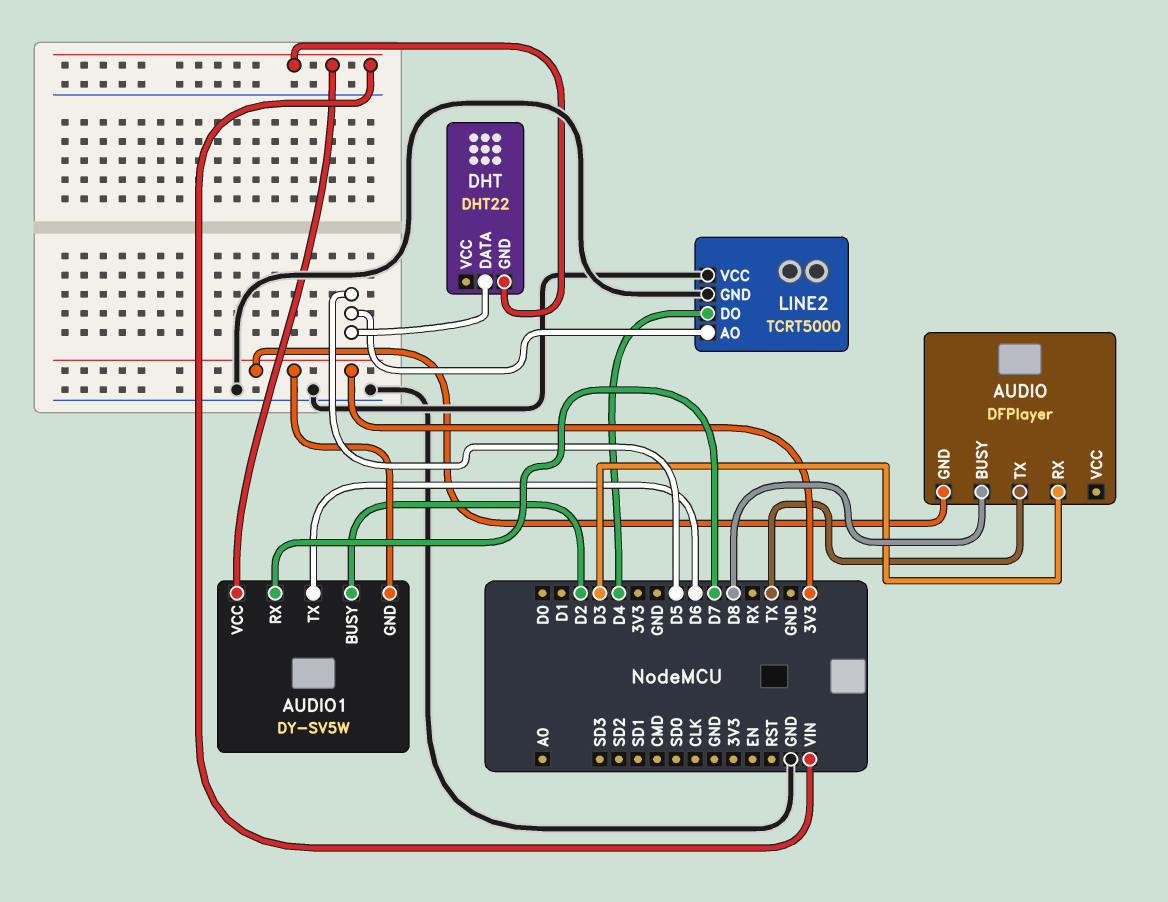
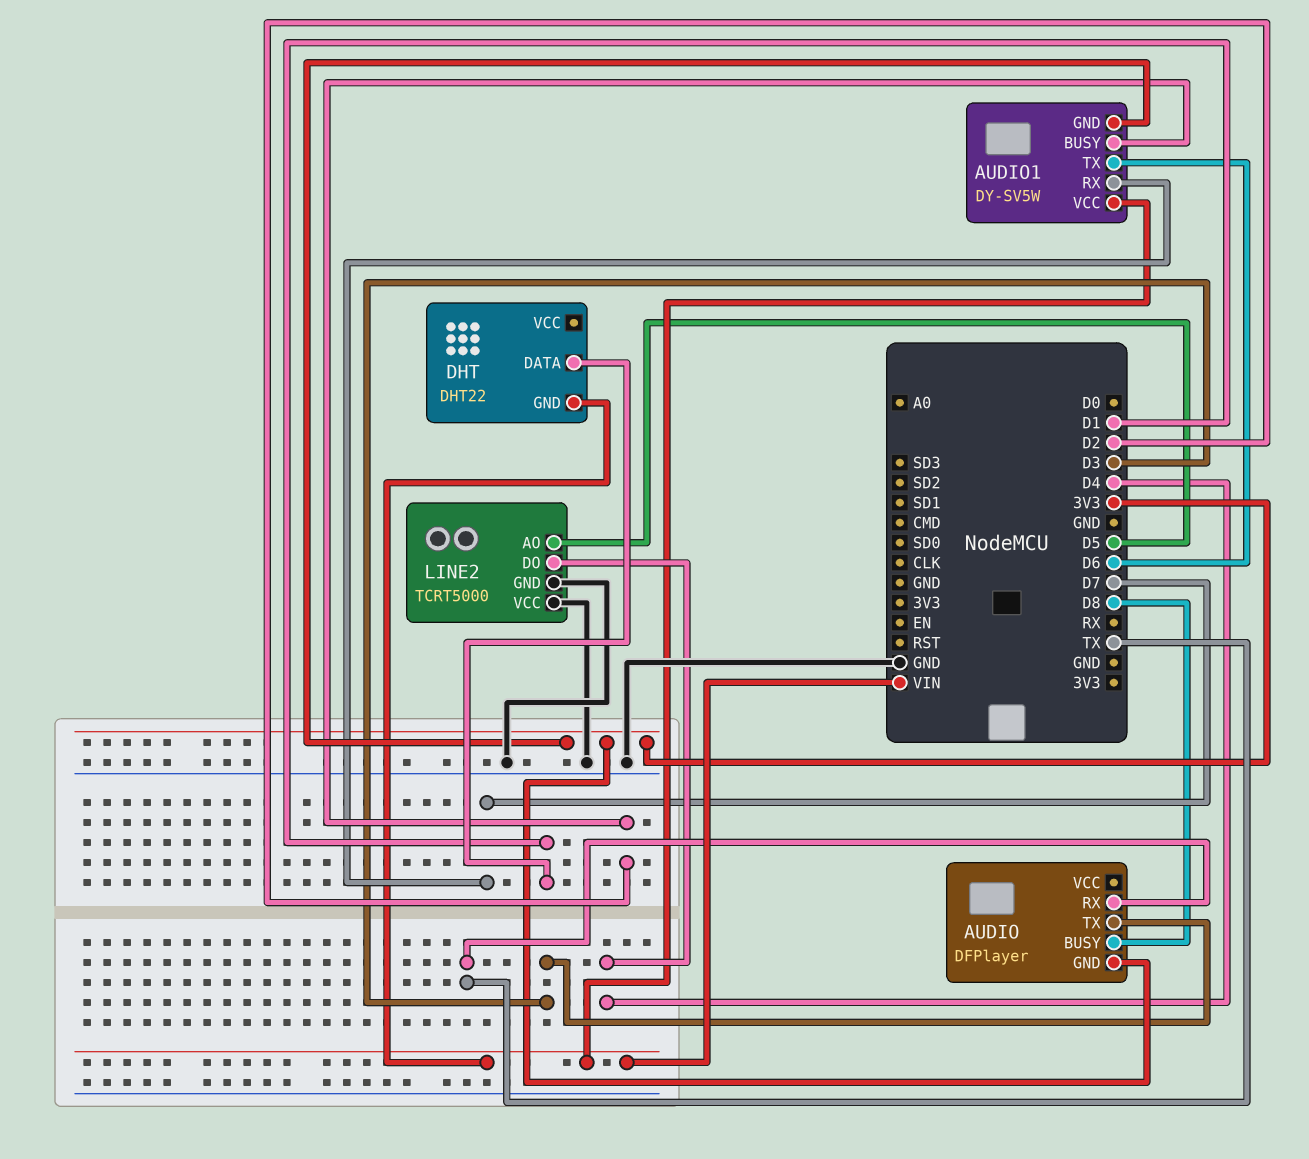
AUDIO pin RX: D3 -> TX
AUDIO pin TX: TX -> D3
DHT pin DATA: D5 -> D1

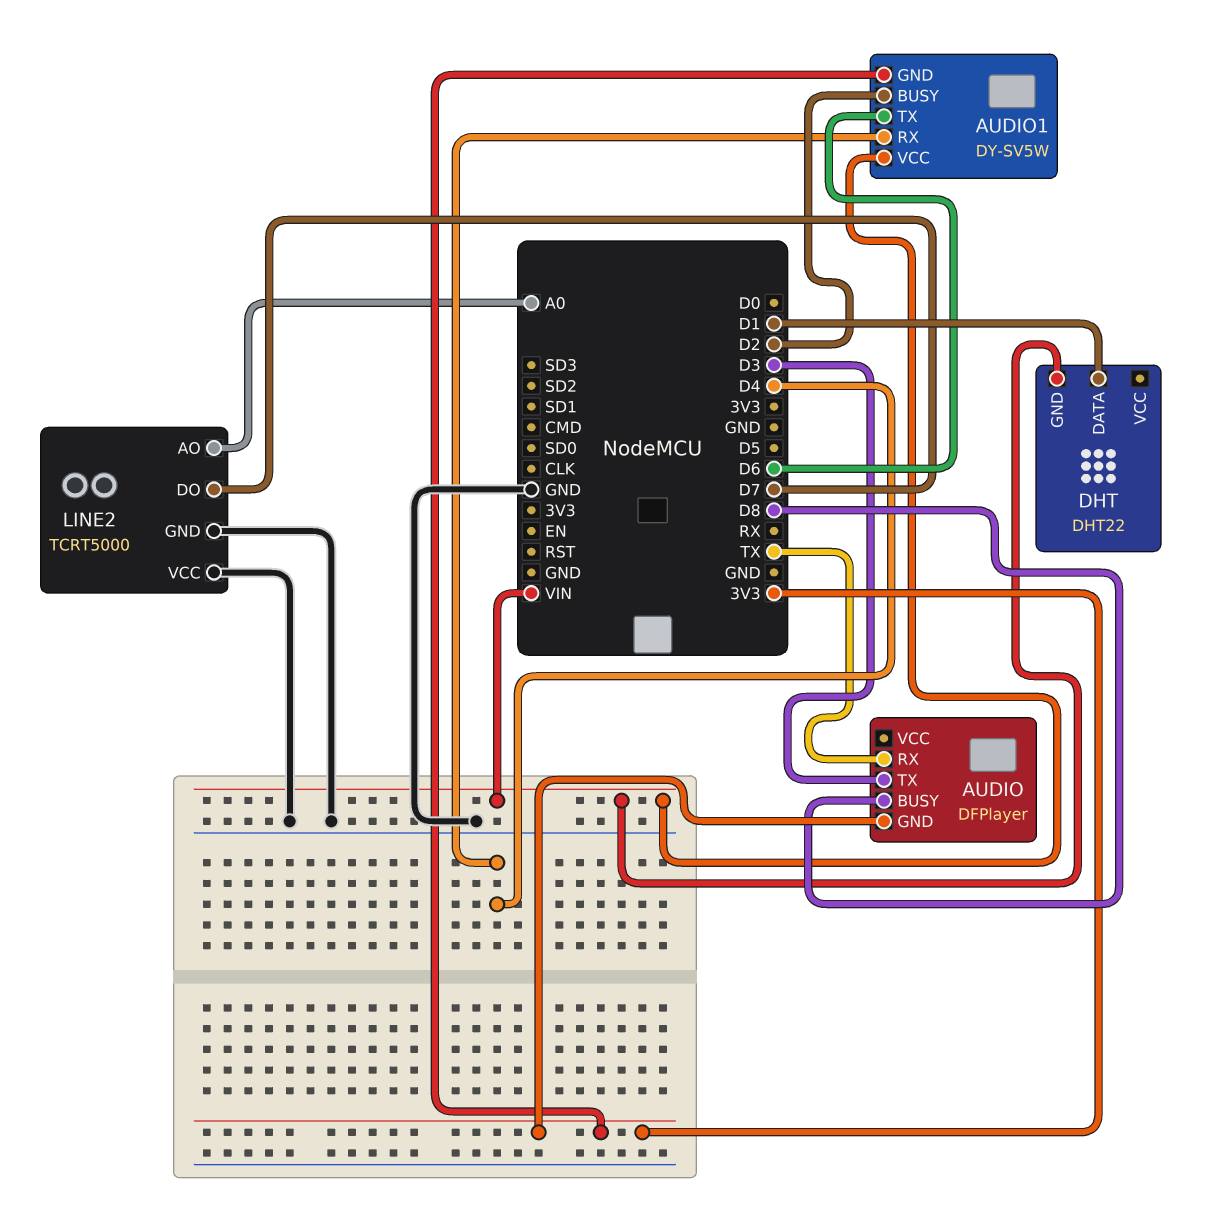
AUDIO1 pin RX: D7 -> D4
LINE2 pin AO: D5 -> A0
LINE2 pin DO: D4 -> D7

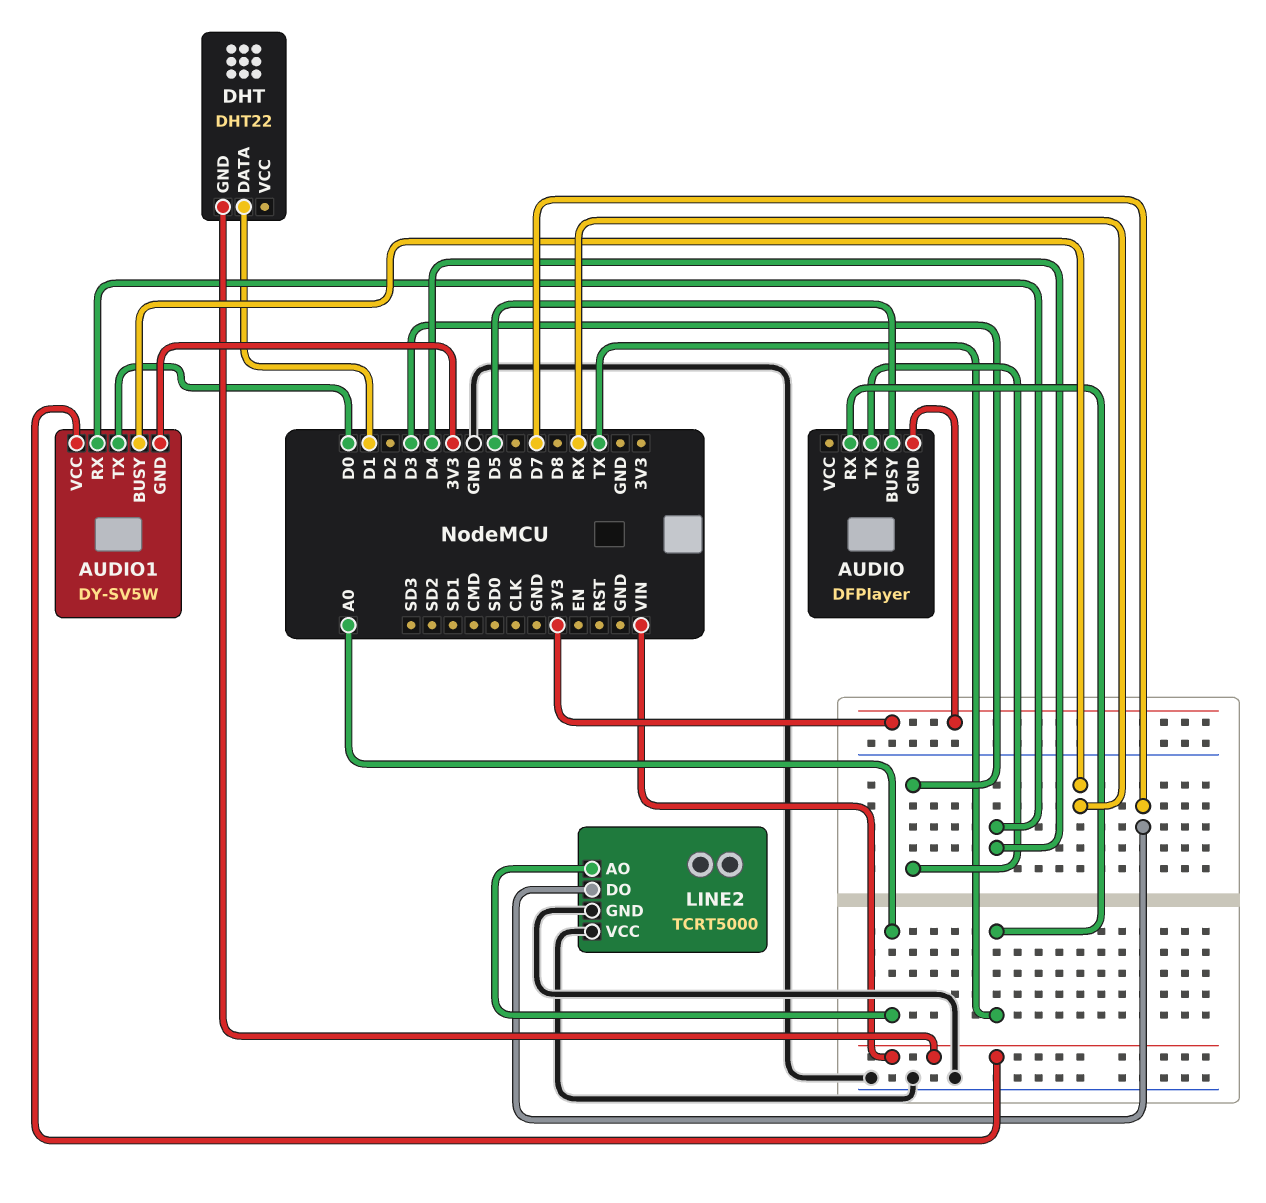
AUDIO pin BUSY: D8 -> D5
AUDIO1 pin BUSY: D2 -> RX
AUDIO1 pin TX: D6 -> D0

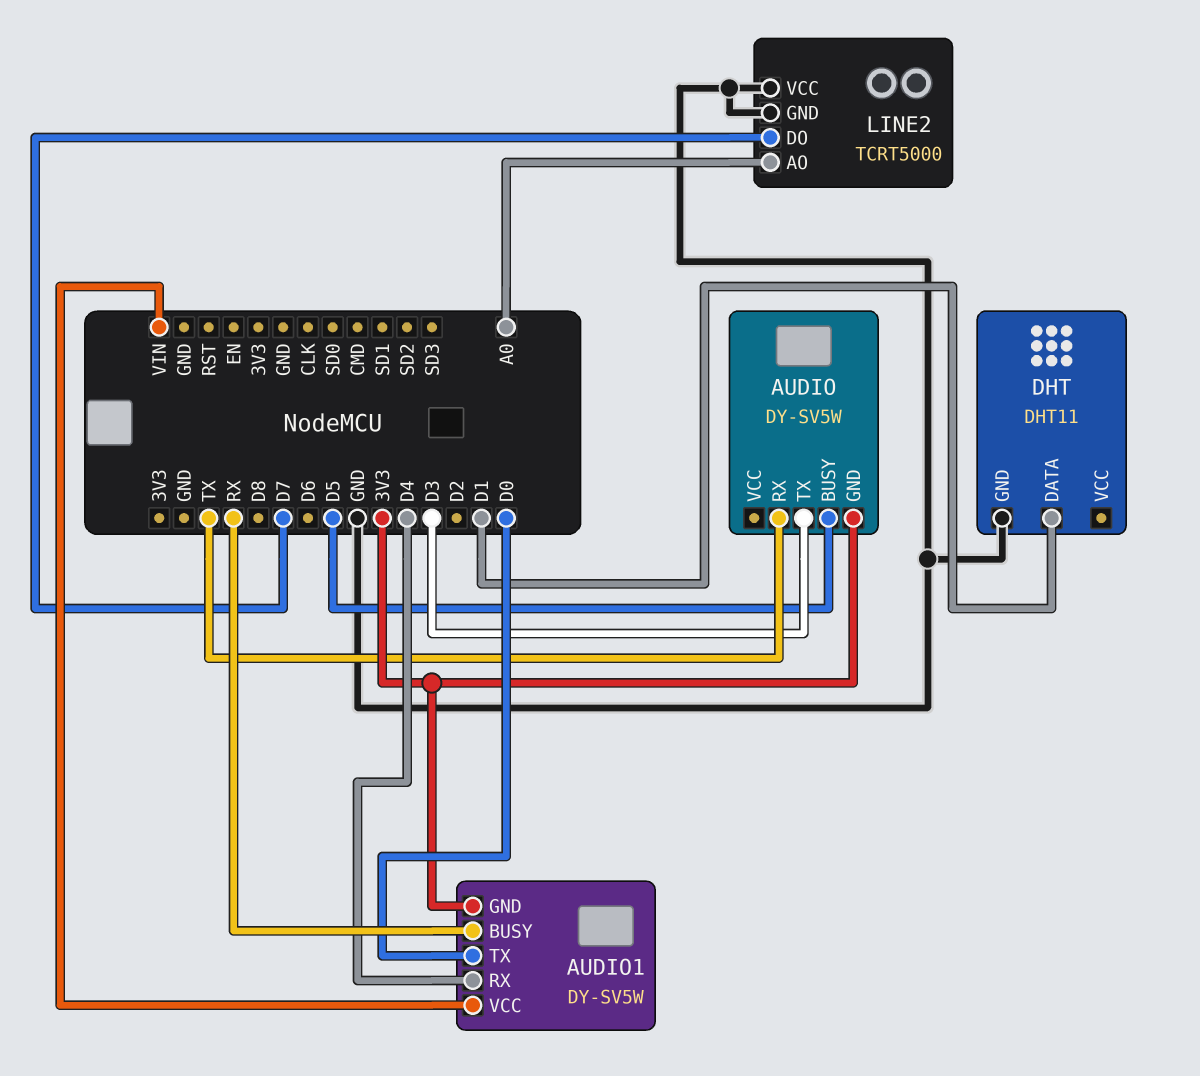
AUDIO: DFPlayer -> DY-SV5W
DHT: DHT22 -> DHT11
DHT pin GND: VIN -> GND

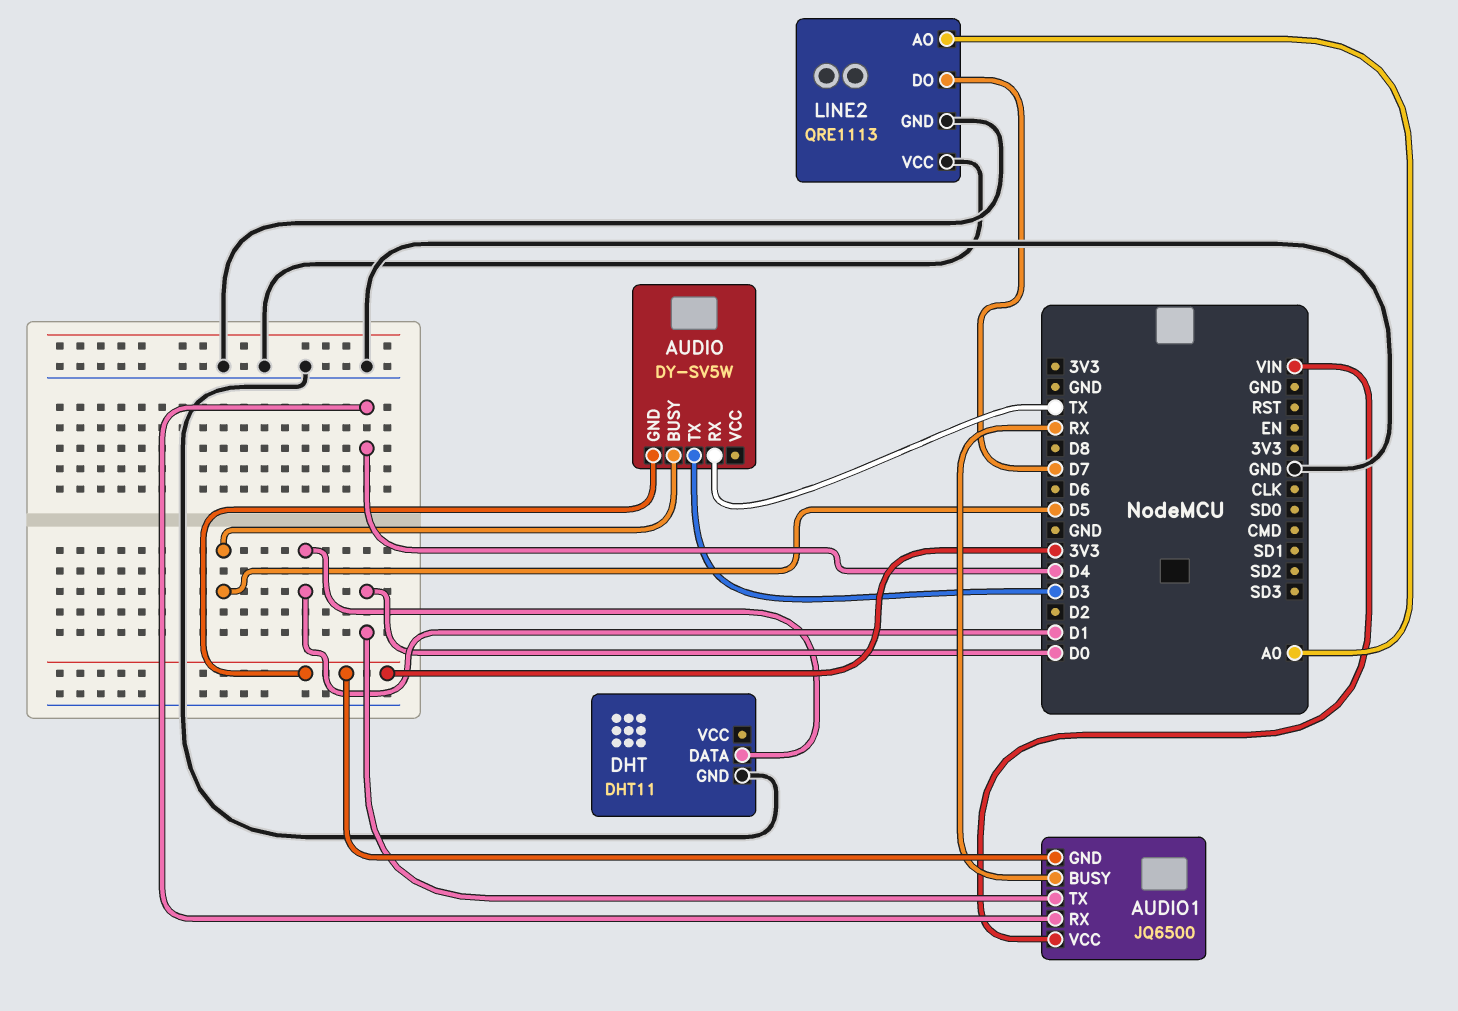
AUDIO1: DY-SV5W -> JQ6500
LINE2: TCRT5000 -> QRE1113

